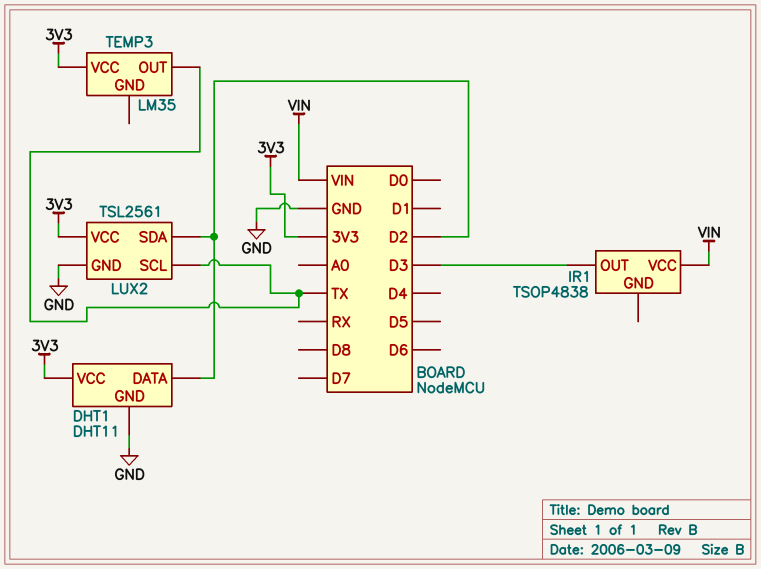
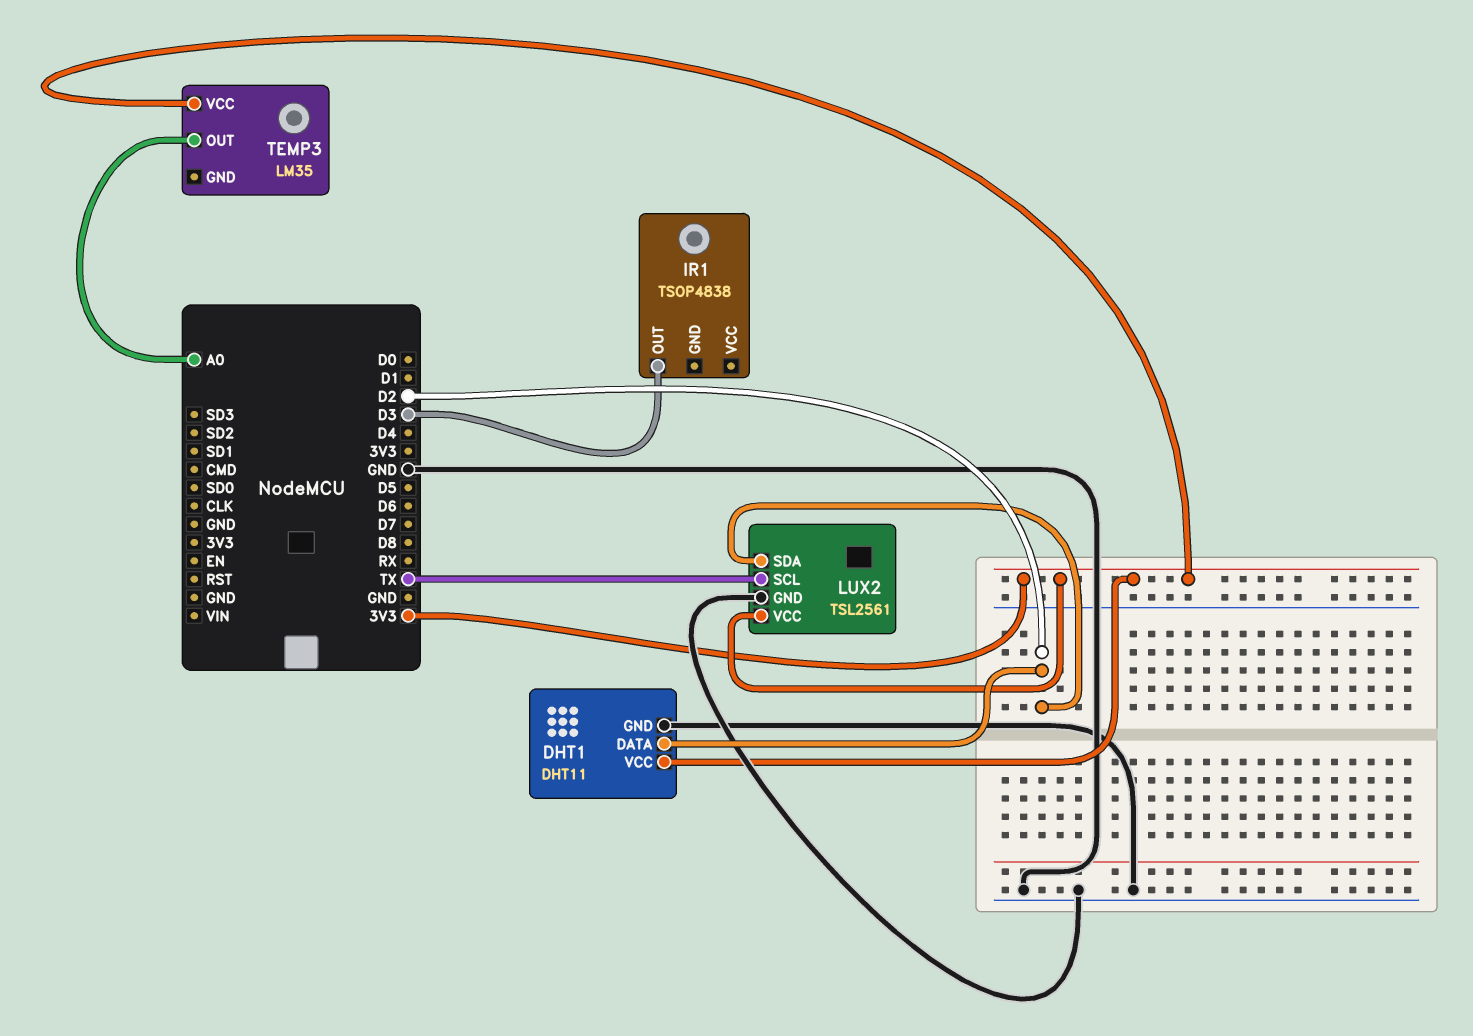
IR1 pin VCC: VIN -> none
TEMP3 pin OUT: TX -> A0

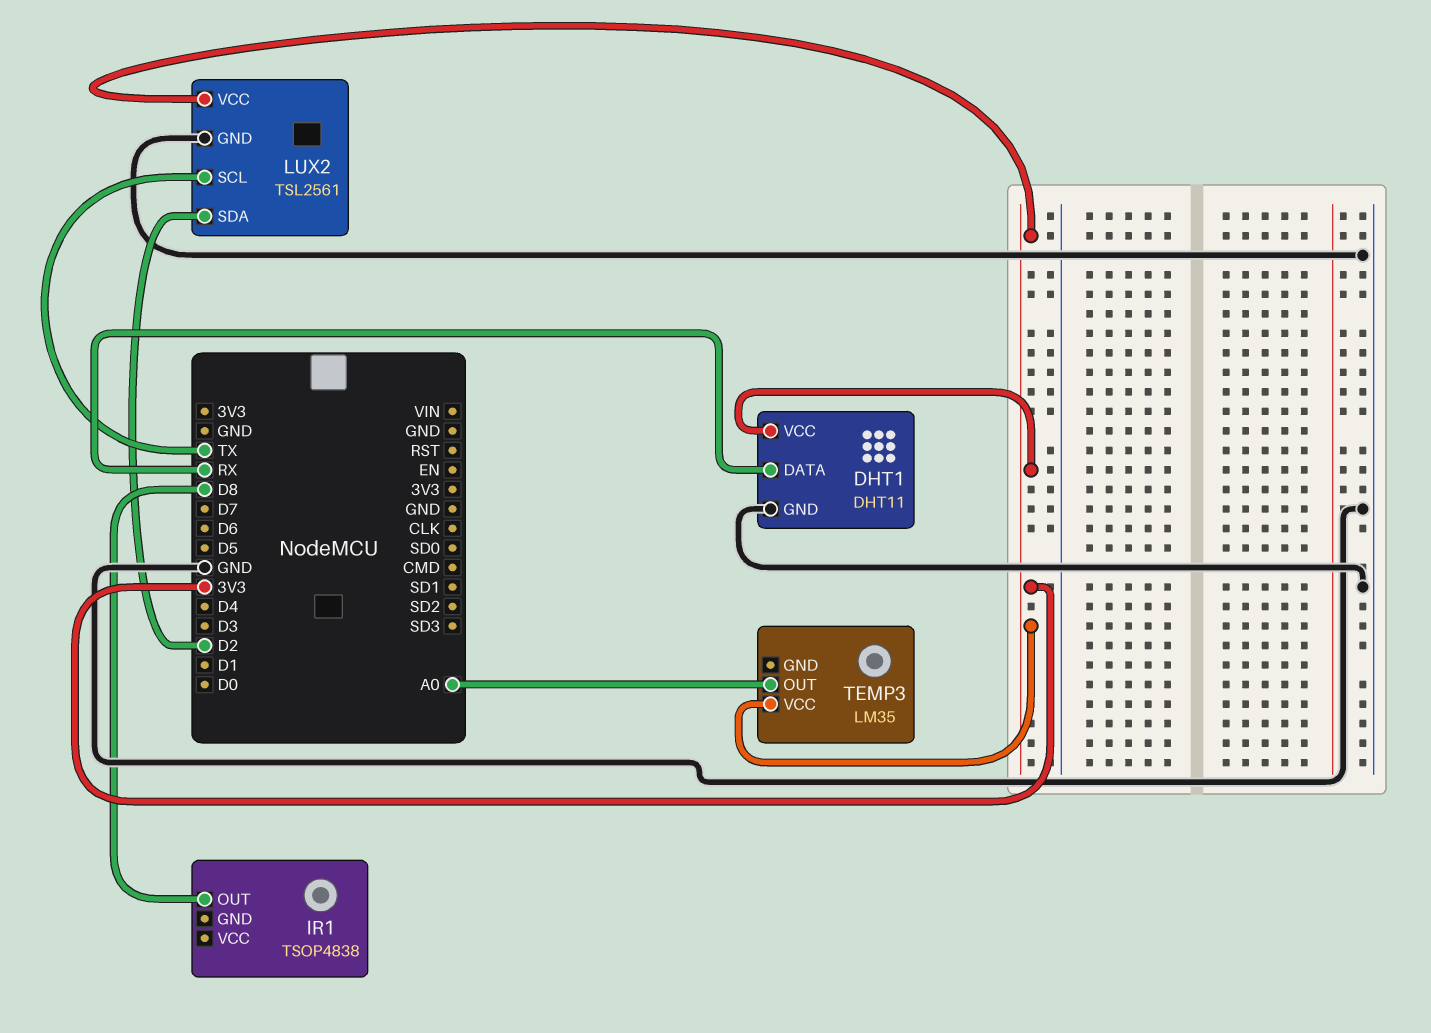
DHT1 pin DATA: D2 -> RX
IR1 pin OUT: D3 -> D8

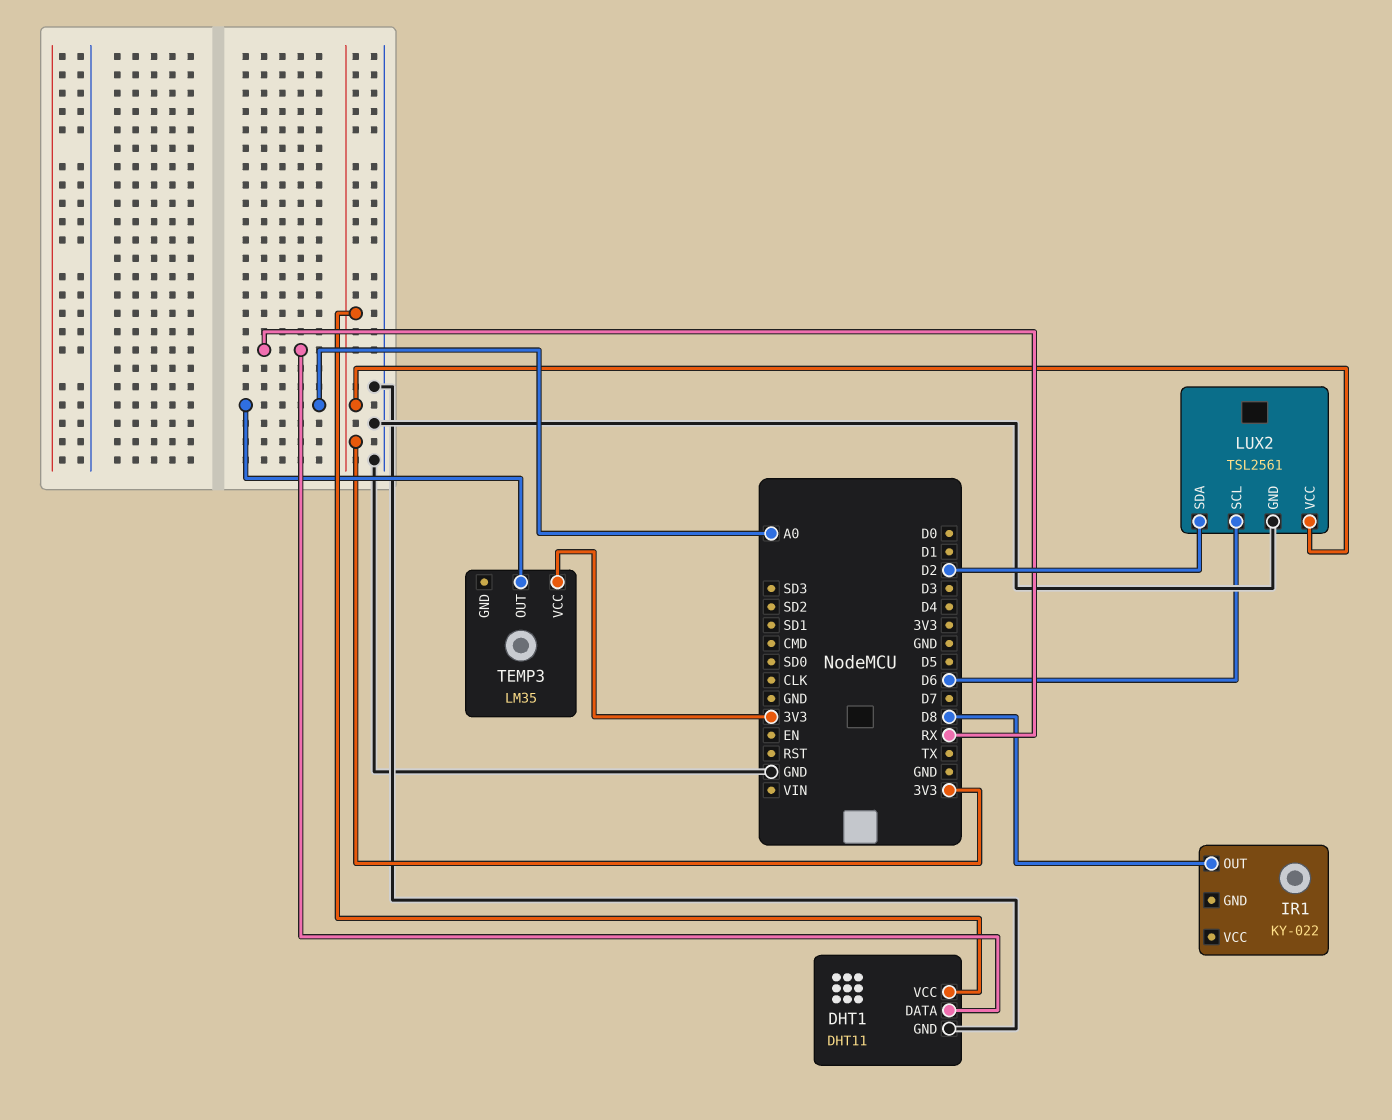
IR1: TSOP4838 -> KY-022
LUX2 pin SCL: TX -> D6

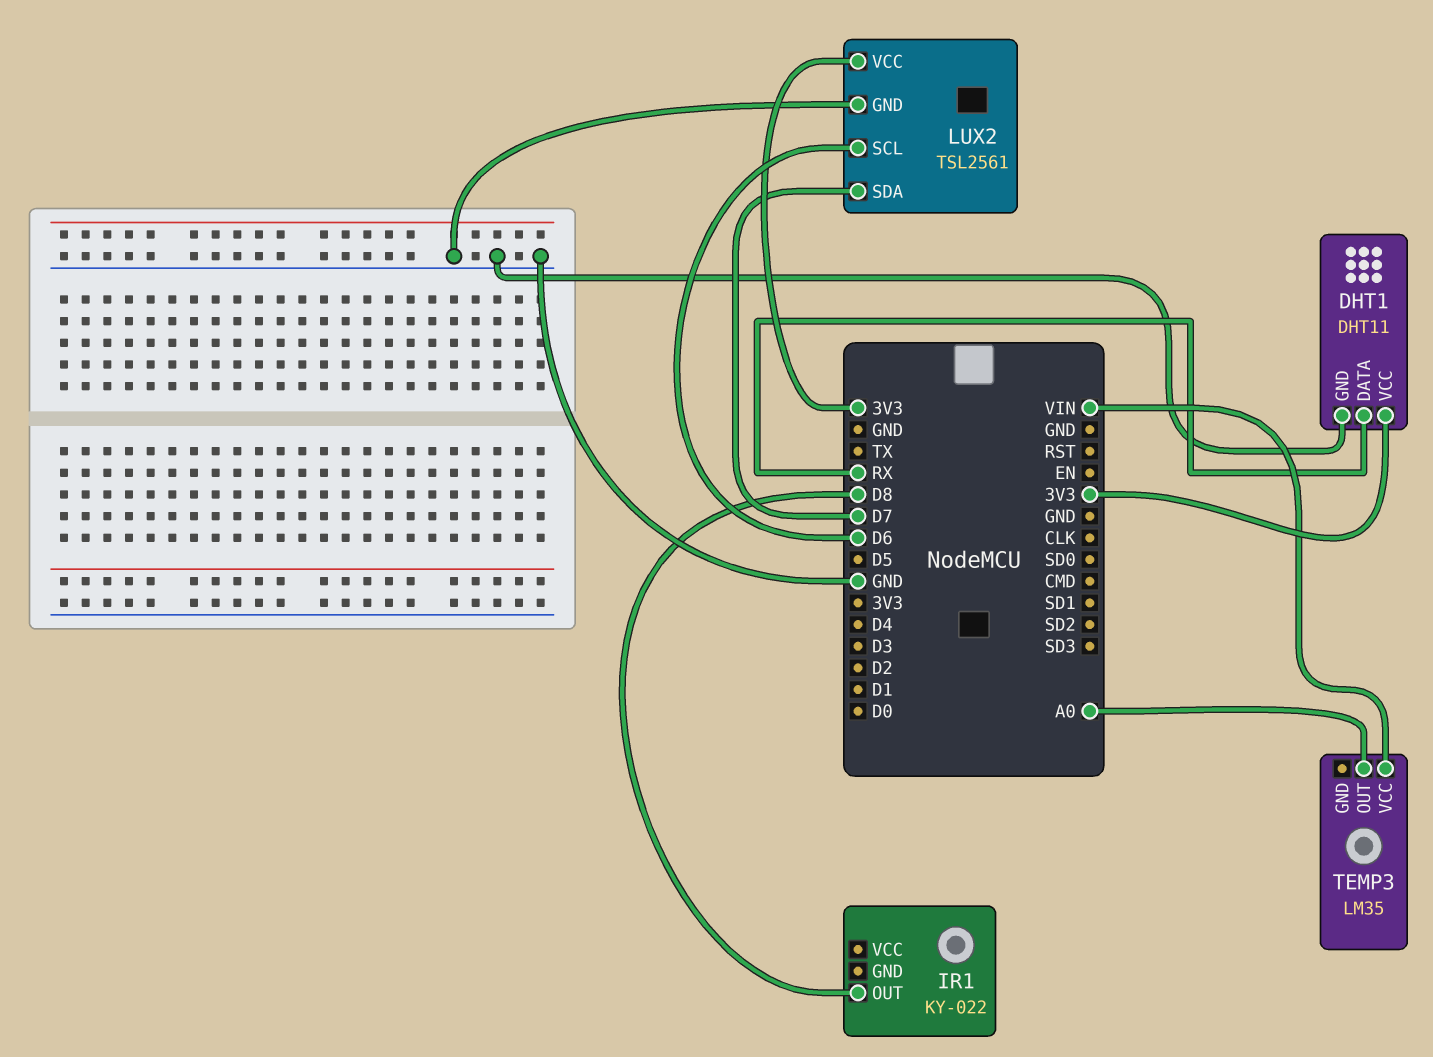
LUX2 pin SDA: D2 -> D7
TEMP3 pin VCC: 3V3 -> VIN

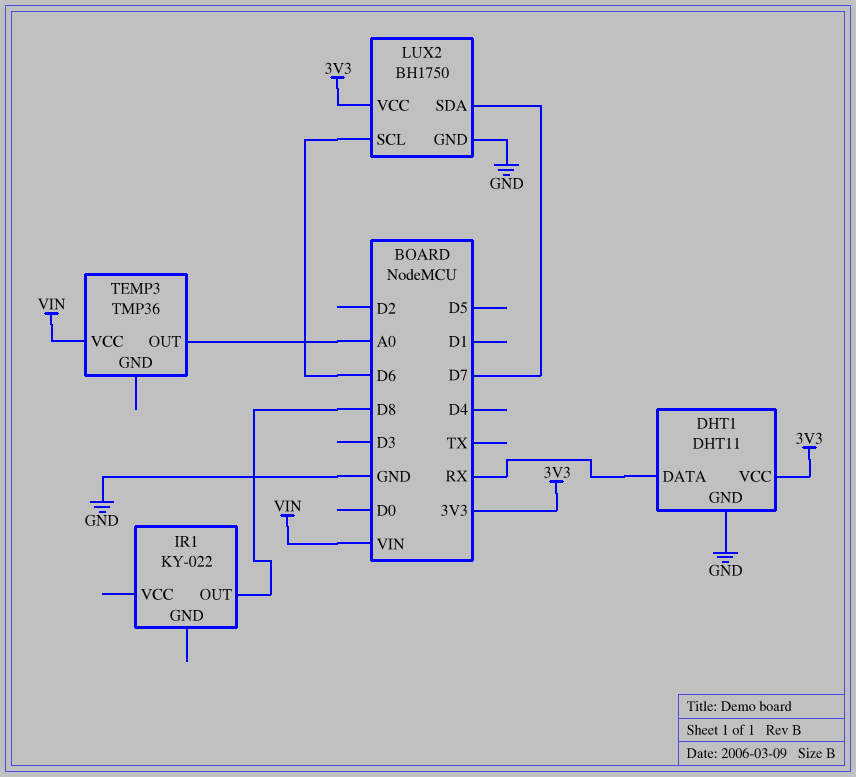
LUX2: TSL2561 -> BH1750
TEMP3: LM35 -> TMP36

